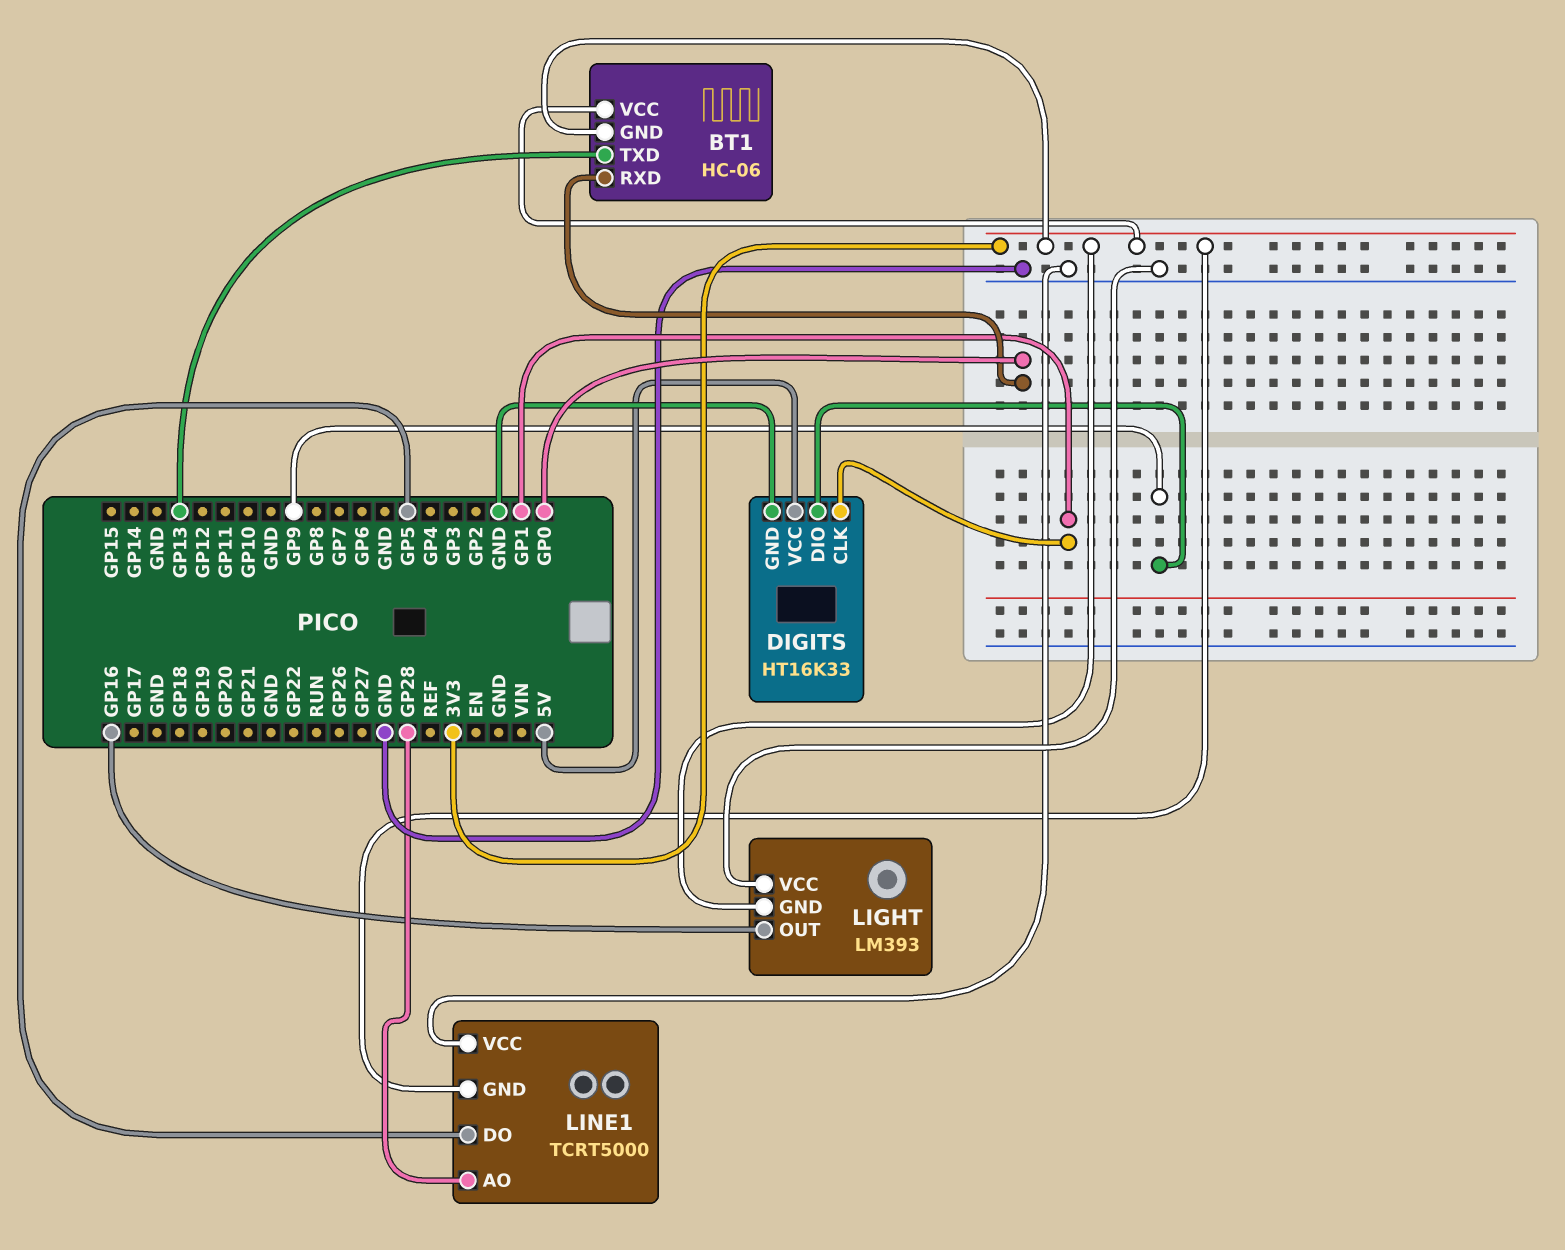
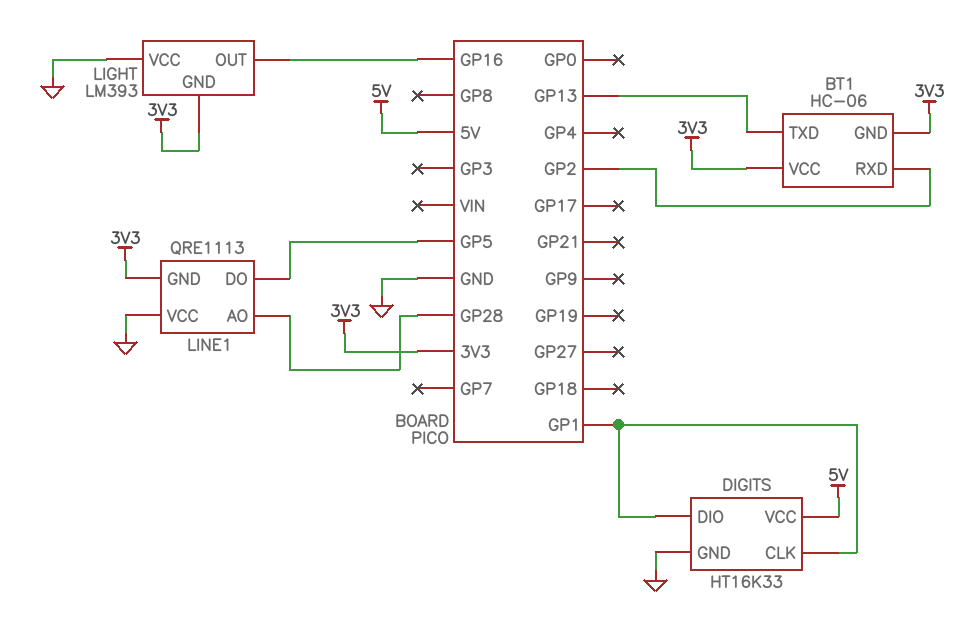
BT1 pin RXD: GP0 -> GP2
DIGITS pin DIO: GP9 -> GP1
LINE1: TCRT5000 -> QRE1113

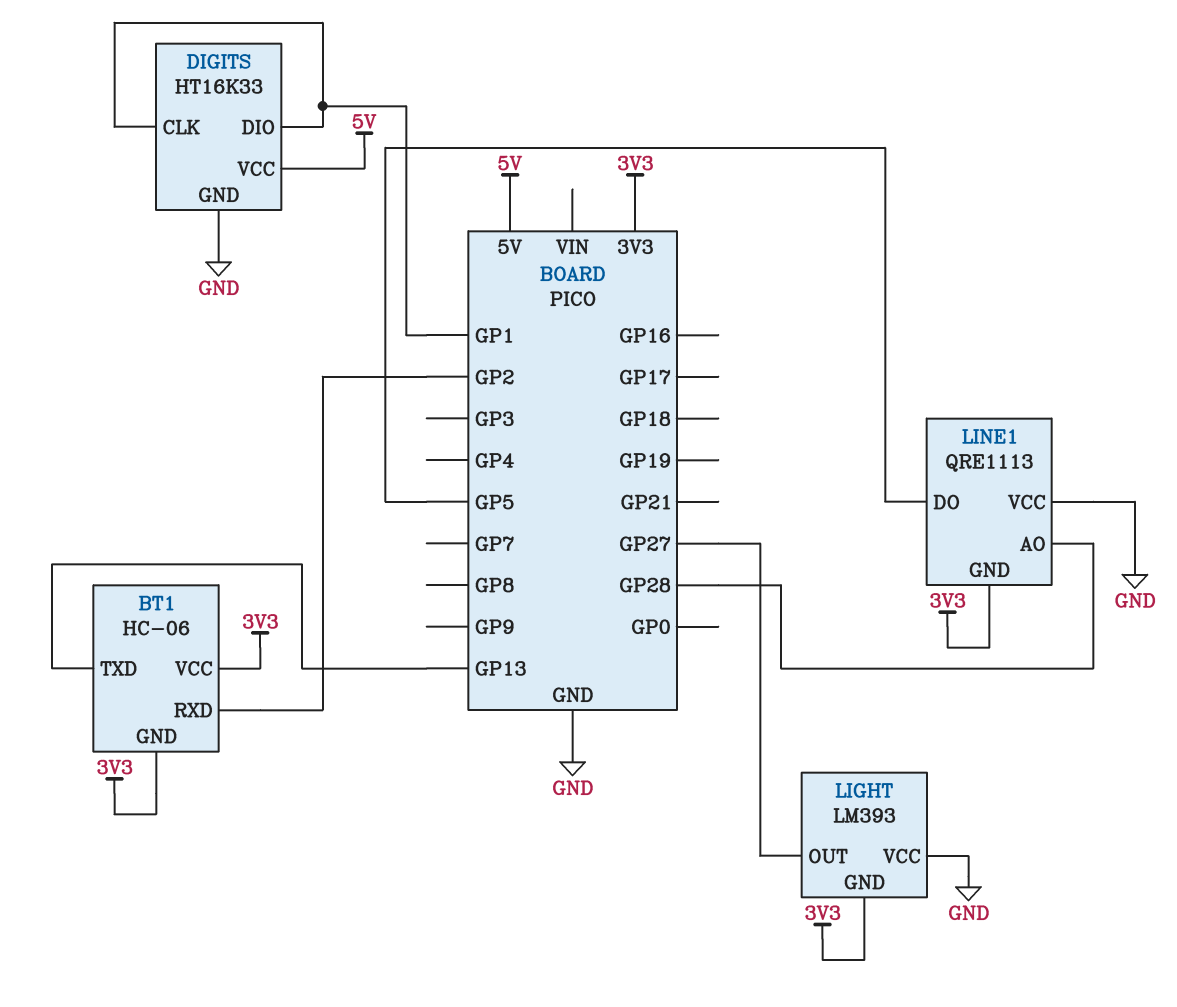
LIGHT pin OUT: GP16 -> GP27

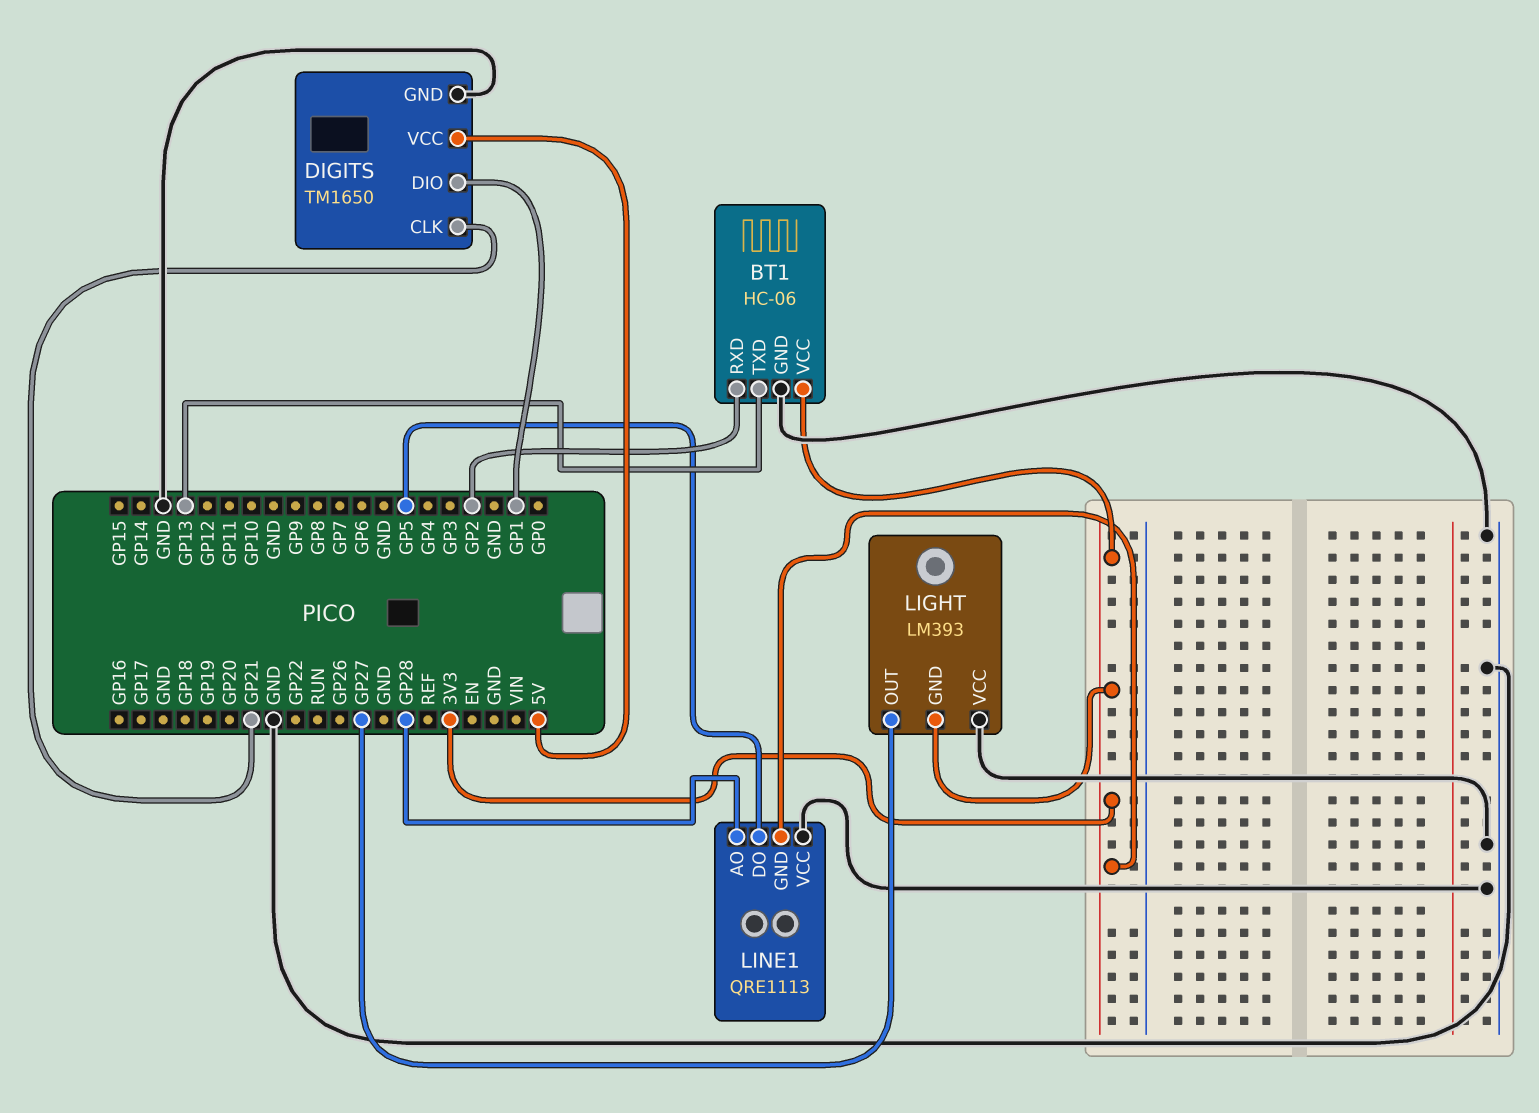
BT1 pin GND: 3V3 -> GND
DIGITS: HT16K33 -> TM1650
DIGITS pin CLK: GP1 -> GP21

